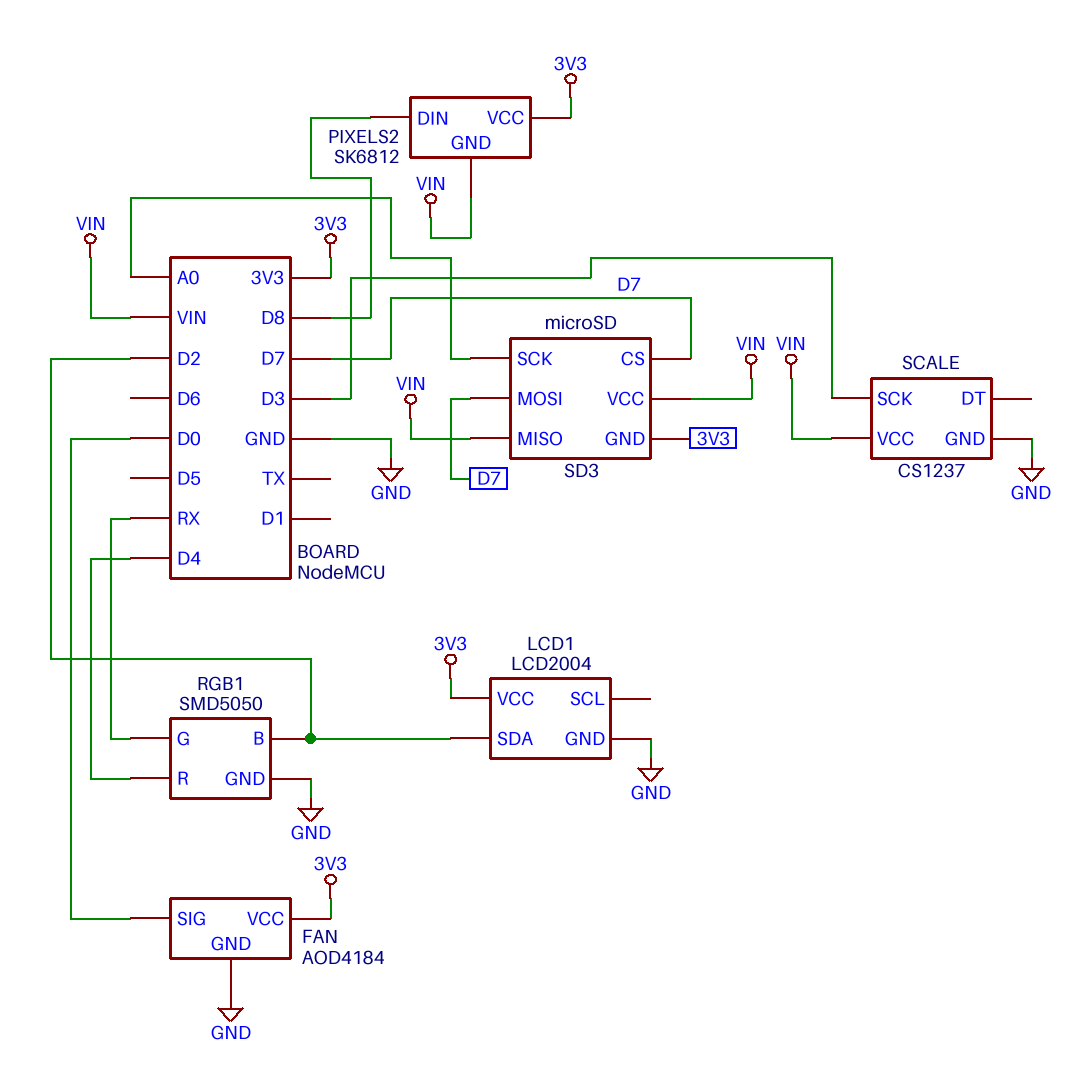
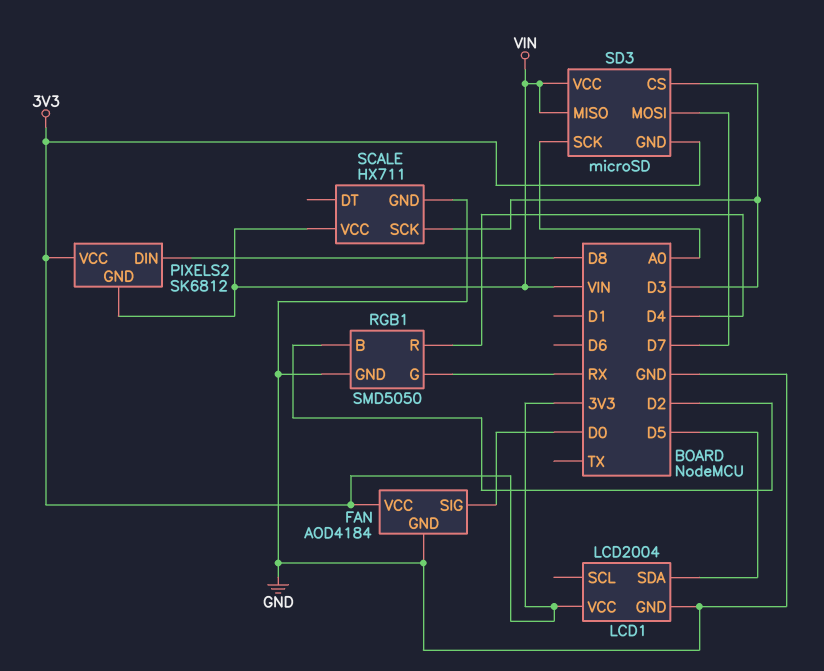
LCD1 pin SDA: D2 -> D5
SCALE: CS1237 -> HX711
SD3 pin CS: D7 -> D3

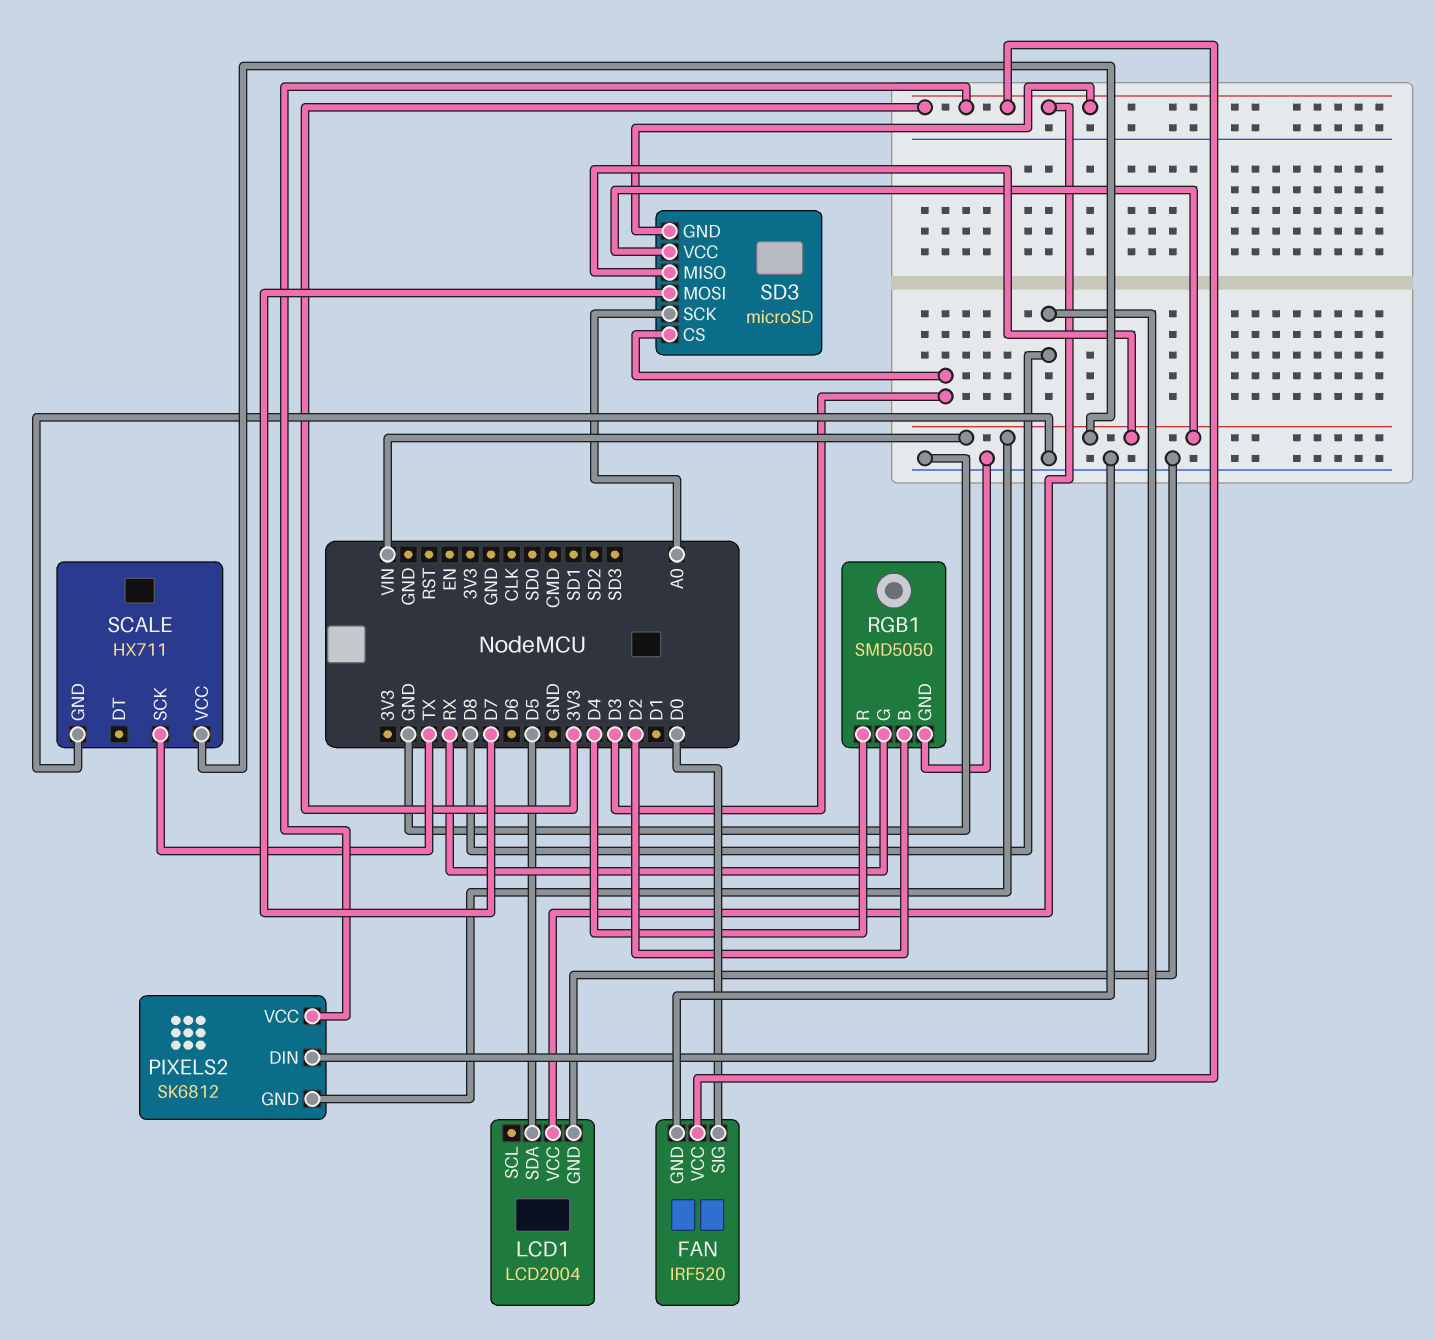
FAN: AOD4184 -> IRF520
SCALE pin SCK: D3 -> TX

